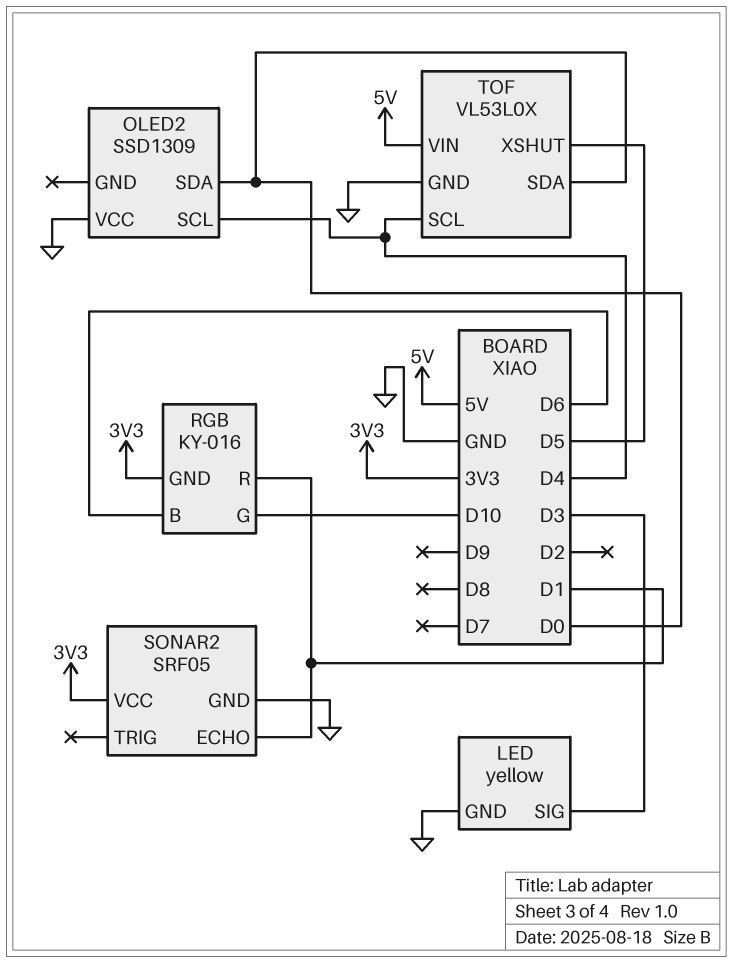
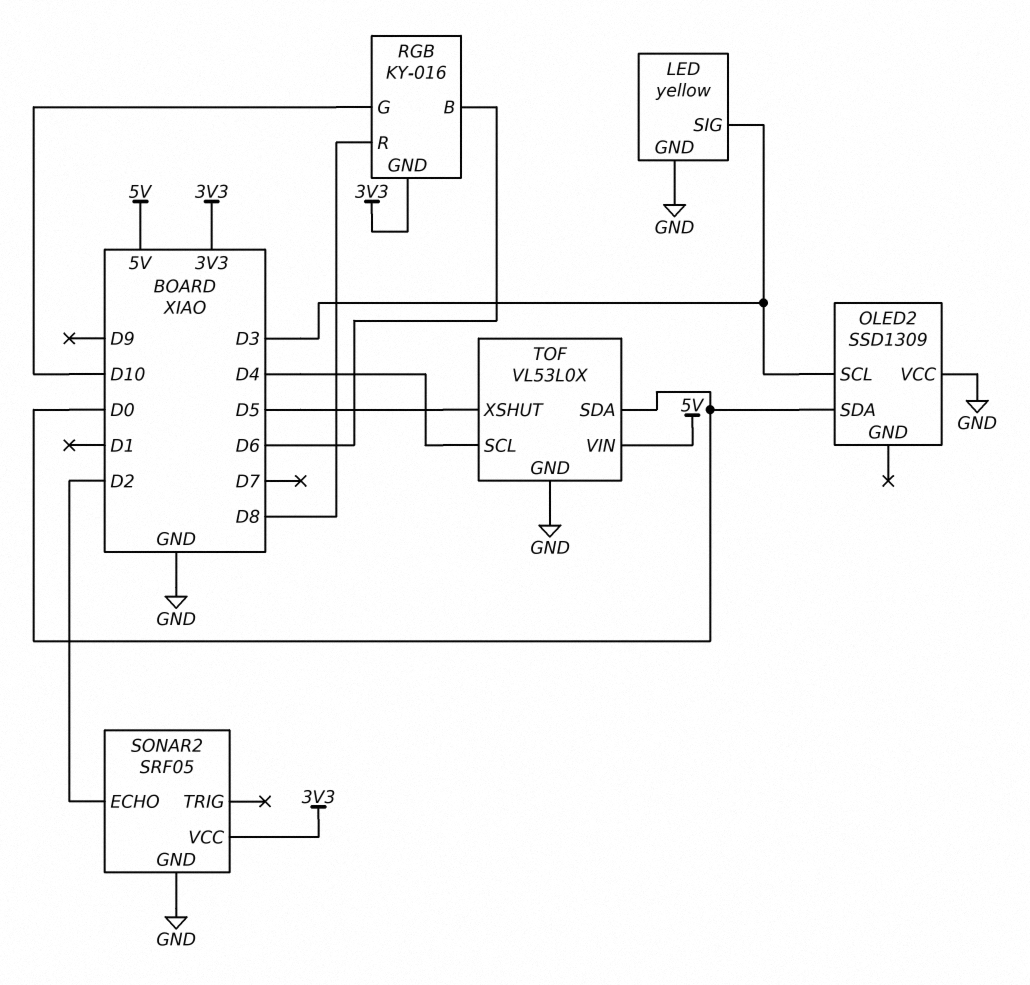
OLED2 pin SCL: D4 -> D3
RGB pin R: D1 -> D8
SONAR2 pin ECHO: D1 -> D2

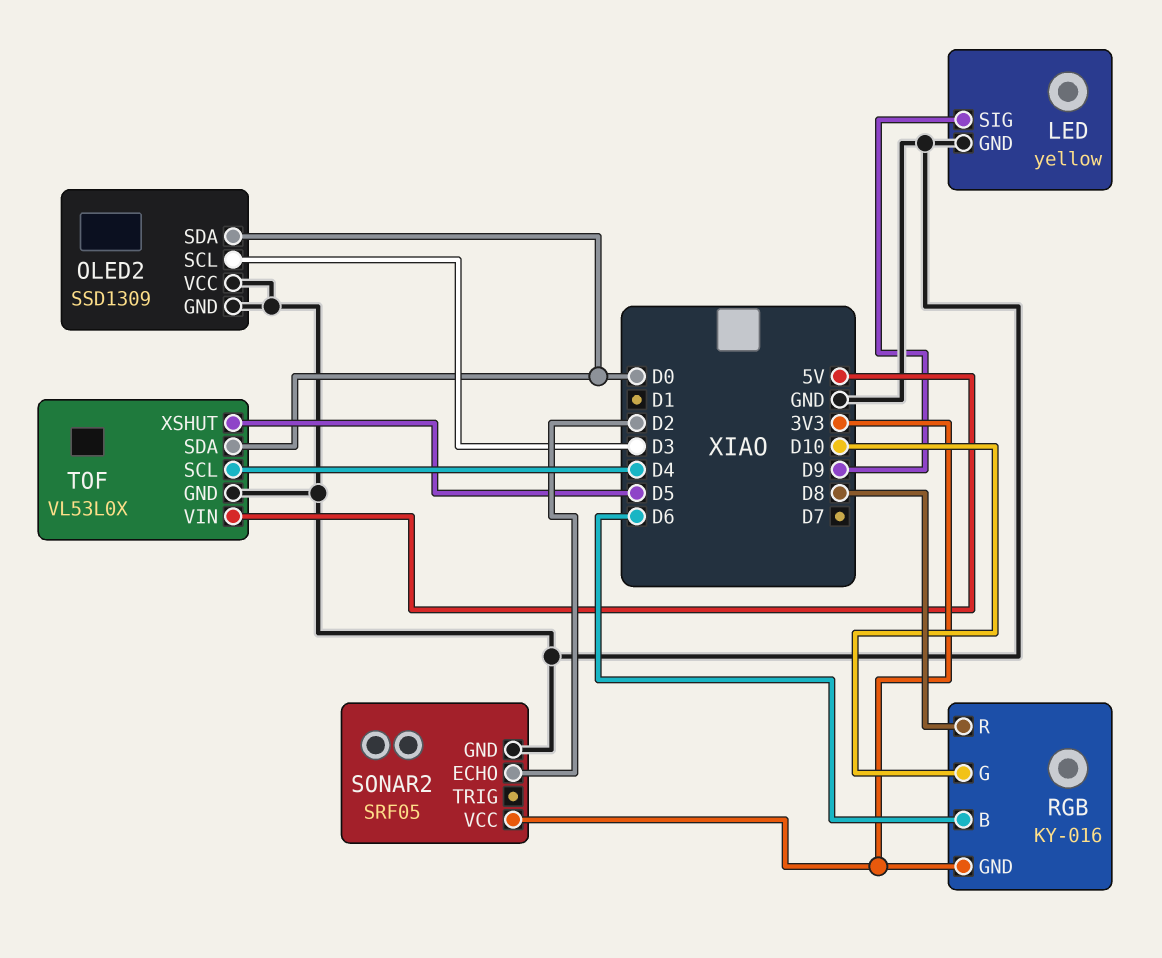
LED pin SIG: D3 -> D9
OLED2 pin GND: none -> GND

